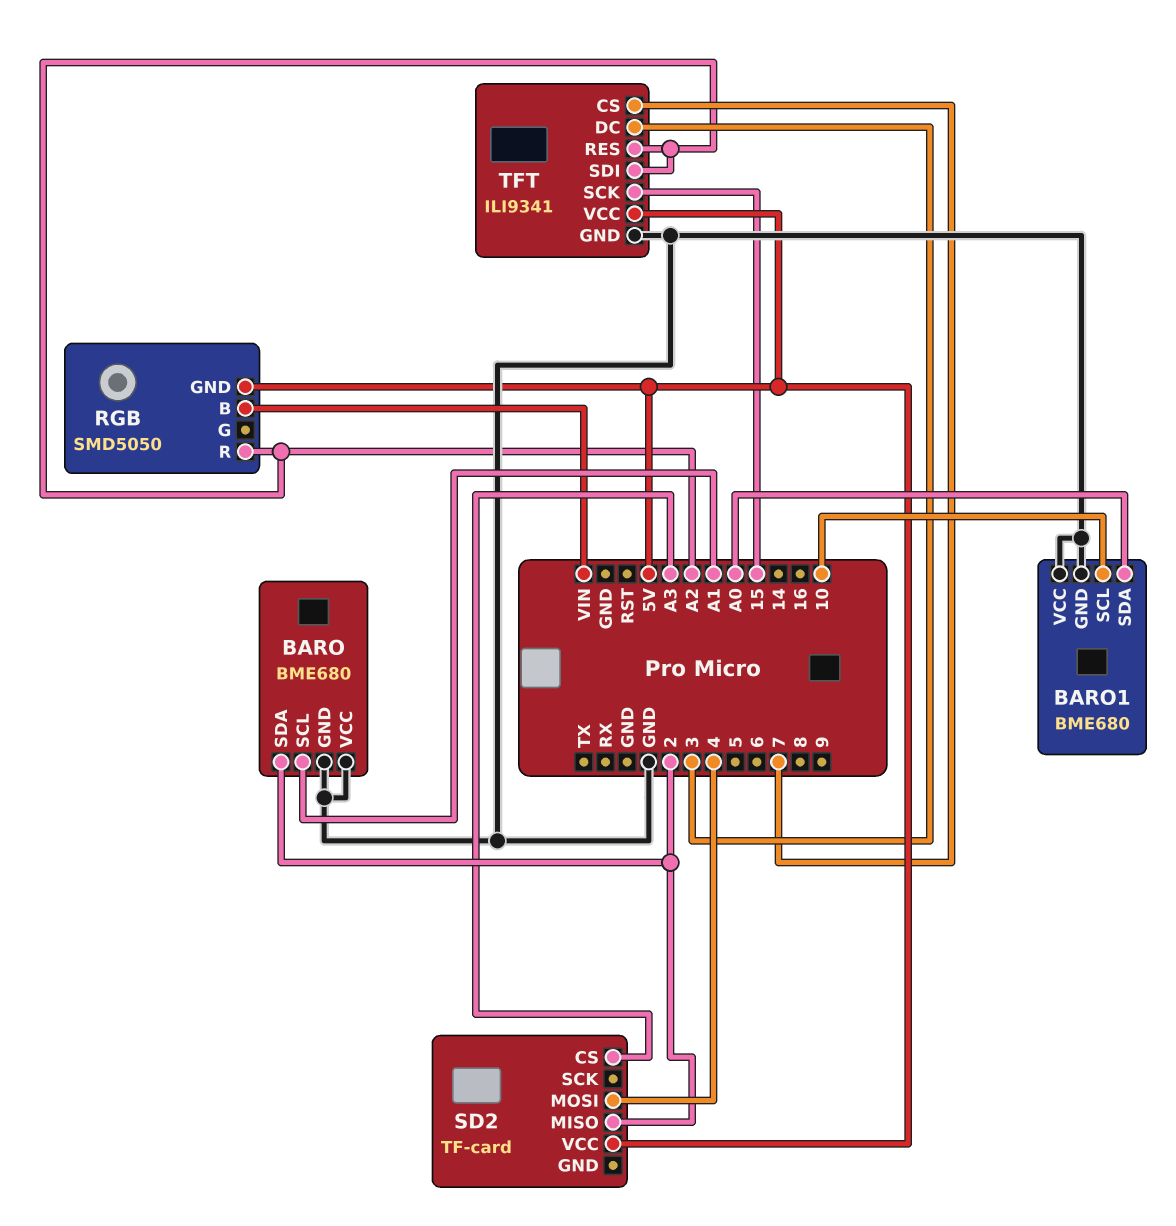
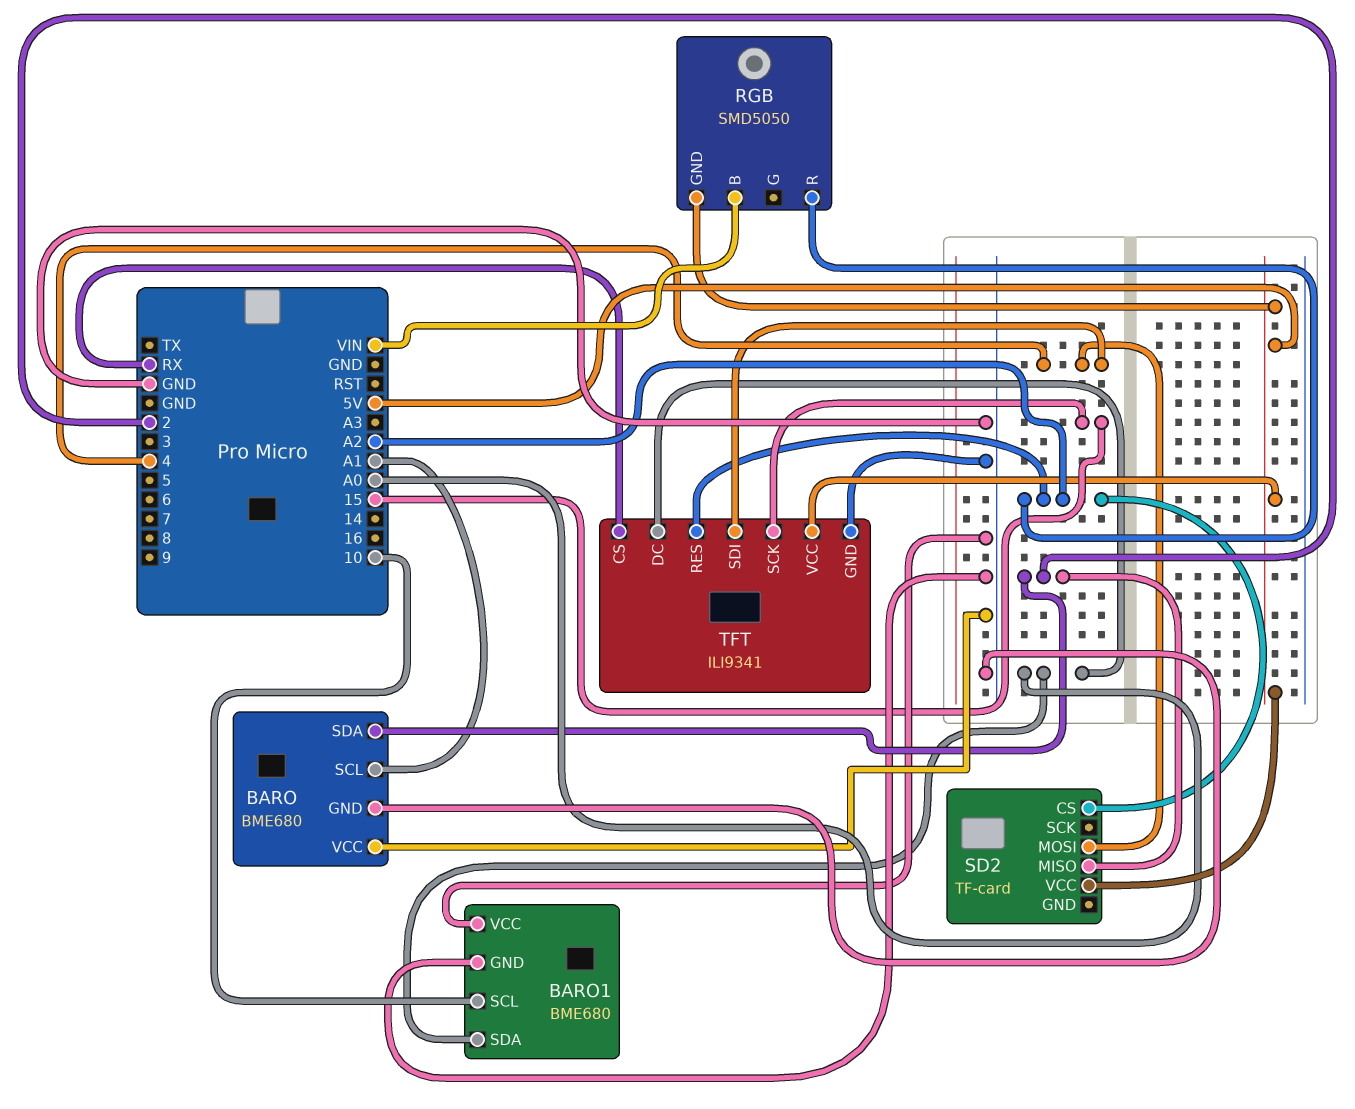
SD2 pin CS: A3 -> A2
TFT pin CS: 7 -> RX
TFT pin DC: 3 -> A0
TFT pin SDI: A2 -> 4

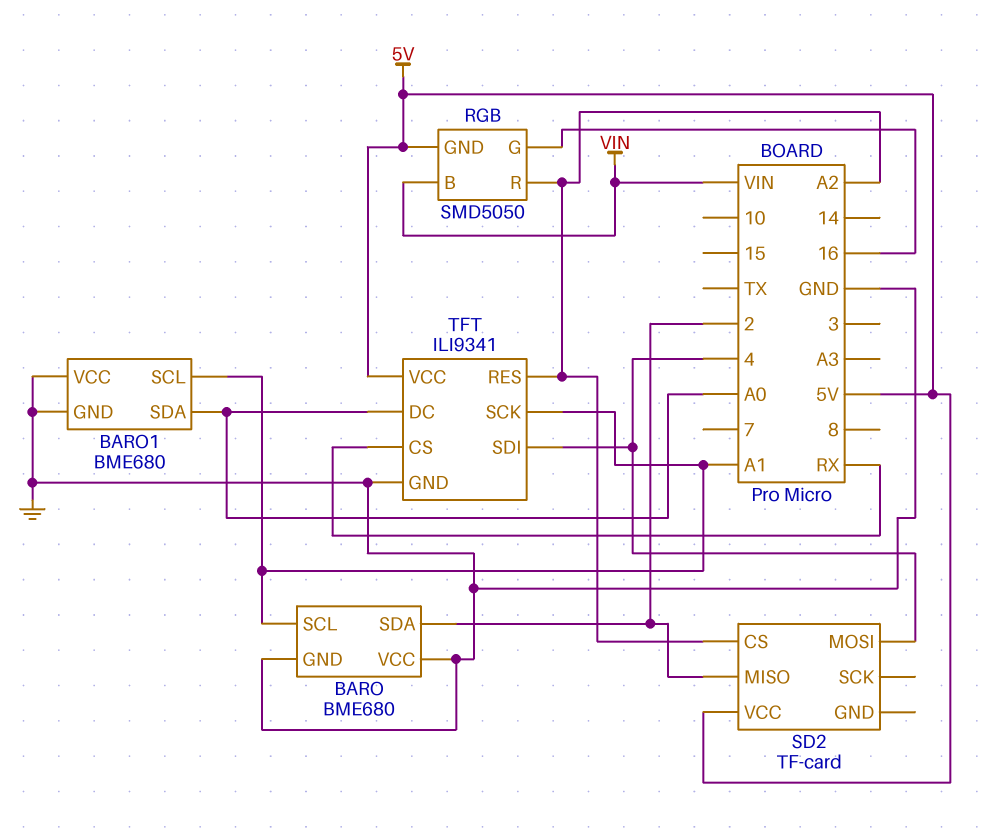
BARO1 pin SCL: 10 -> A1
RGB pin G: none -> 16
TFT pin SCK: 15 -> A1

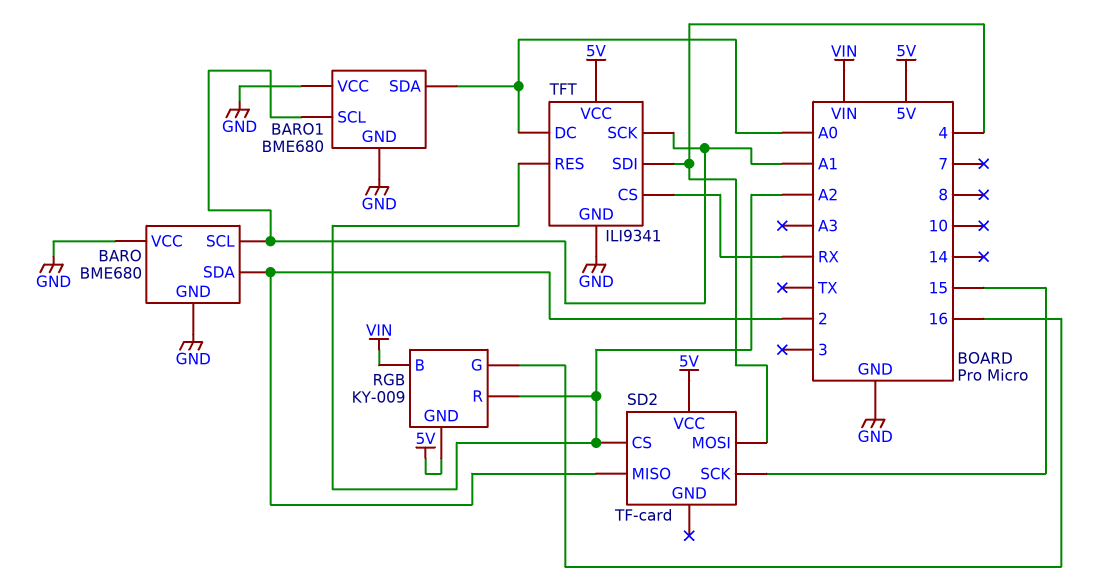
RGB: SMD5050 -> KY-009
SD2 pin SCK: none -> 15

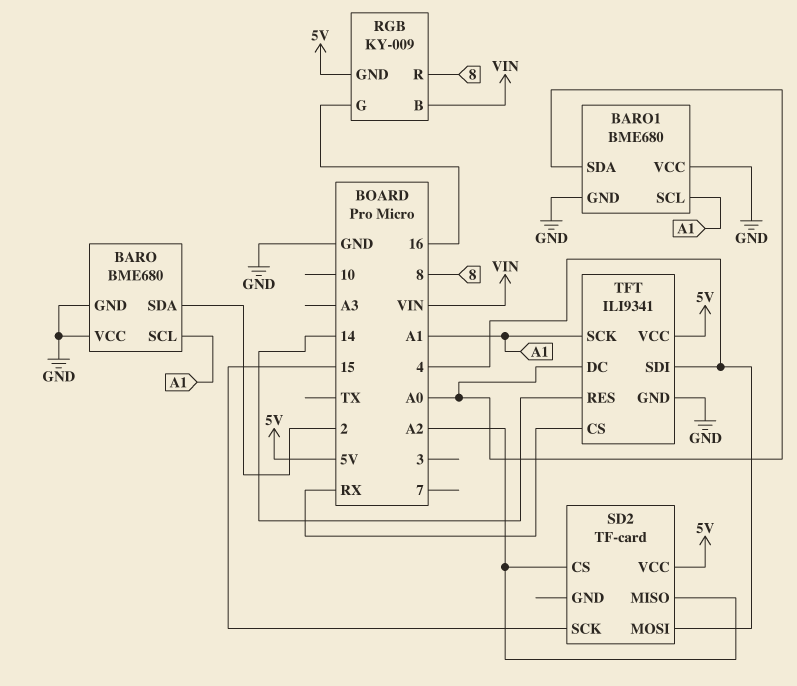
RGB pin R: A2 -> 8
SD2 pin MISO: 2 -> A2
TFT pin RES: A2 -> 14

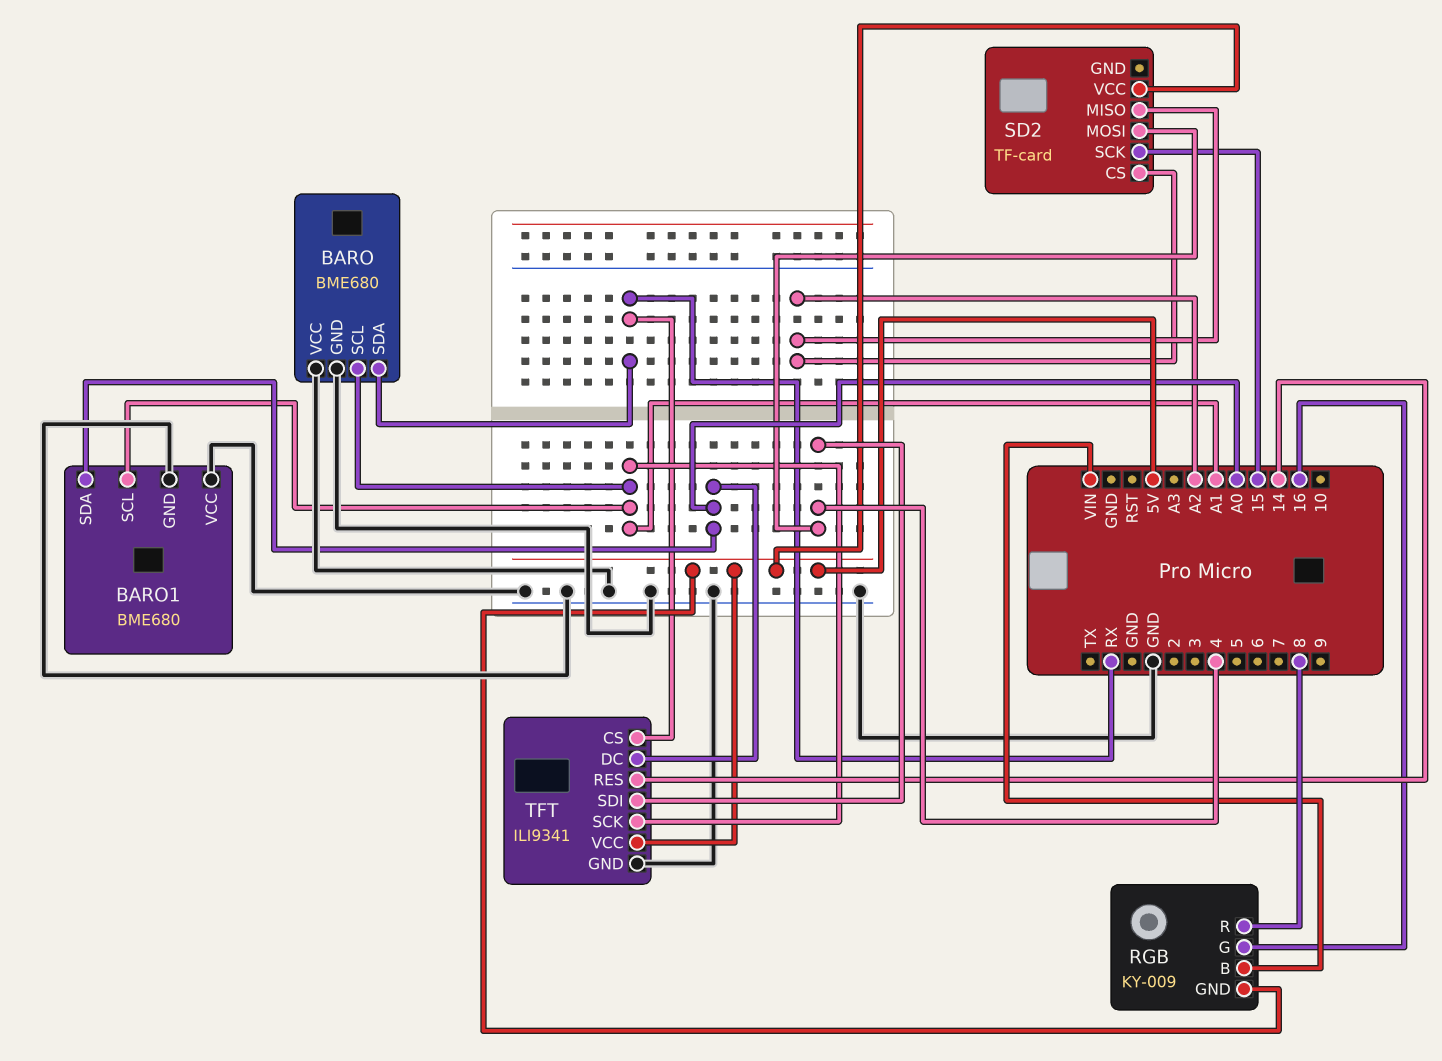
BARO pin SDA: 2 -> RX

